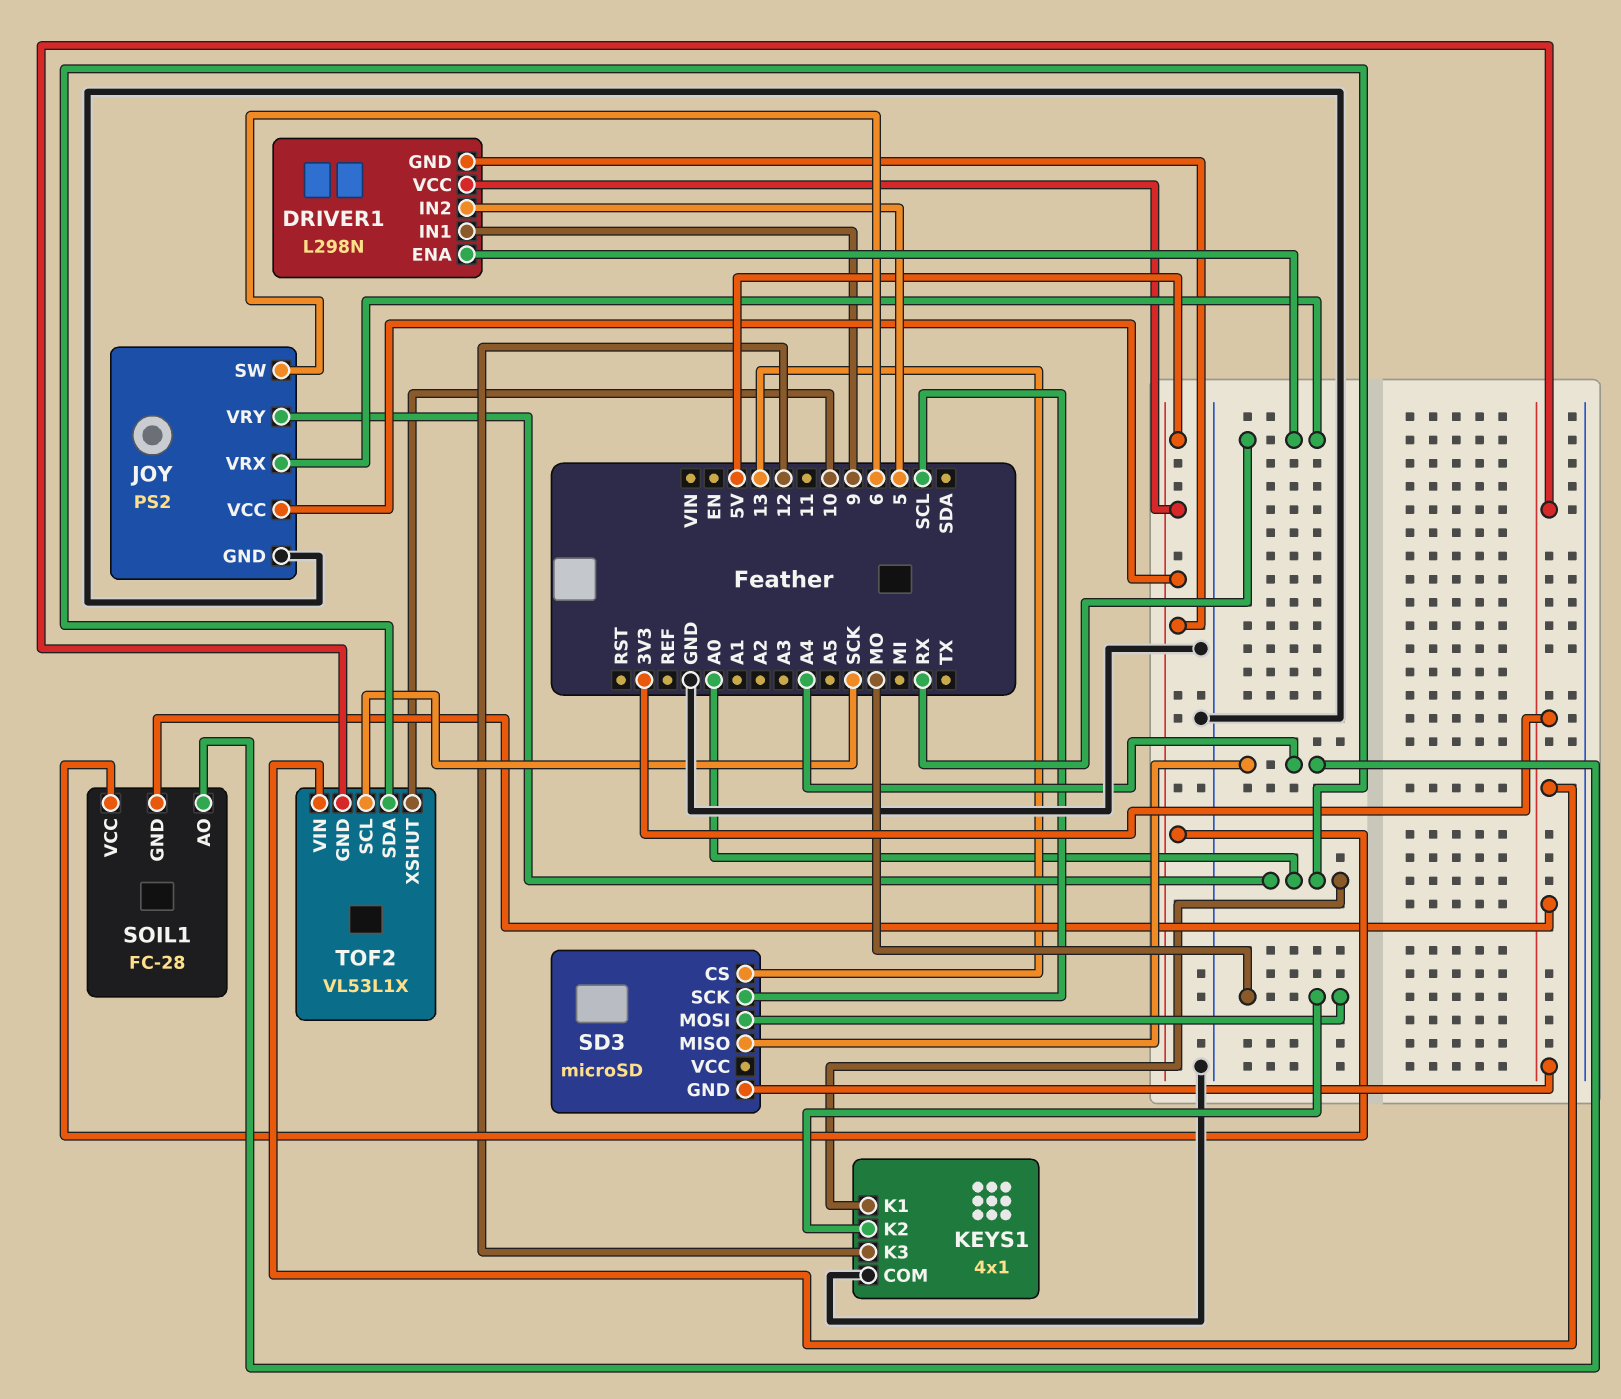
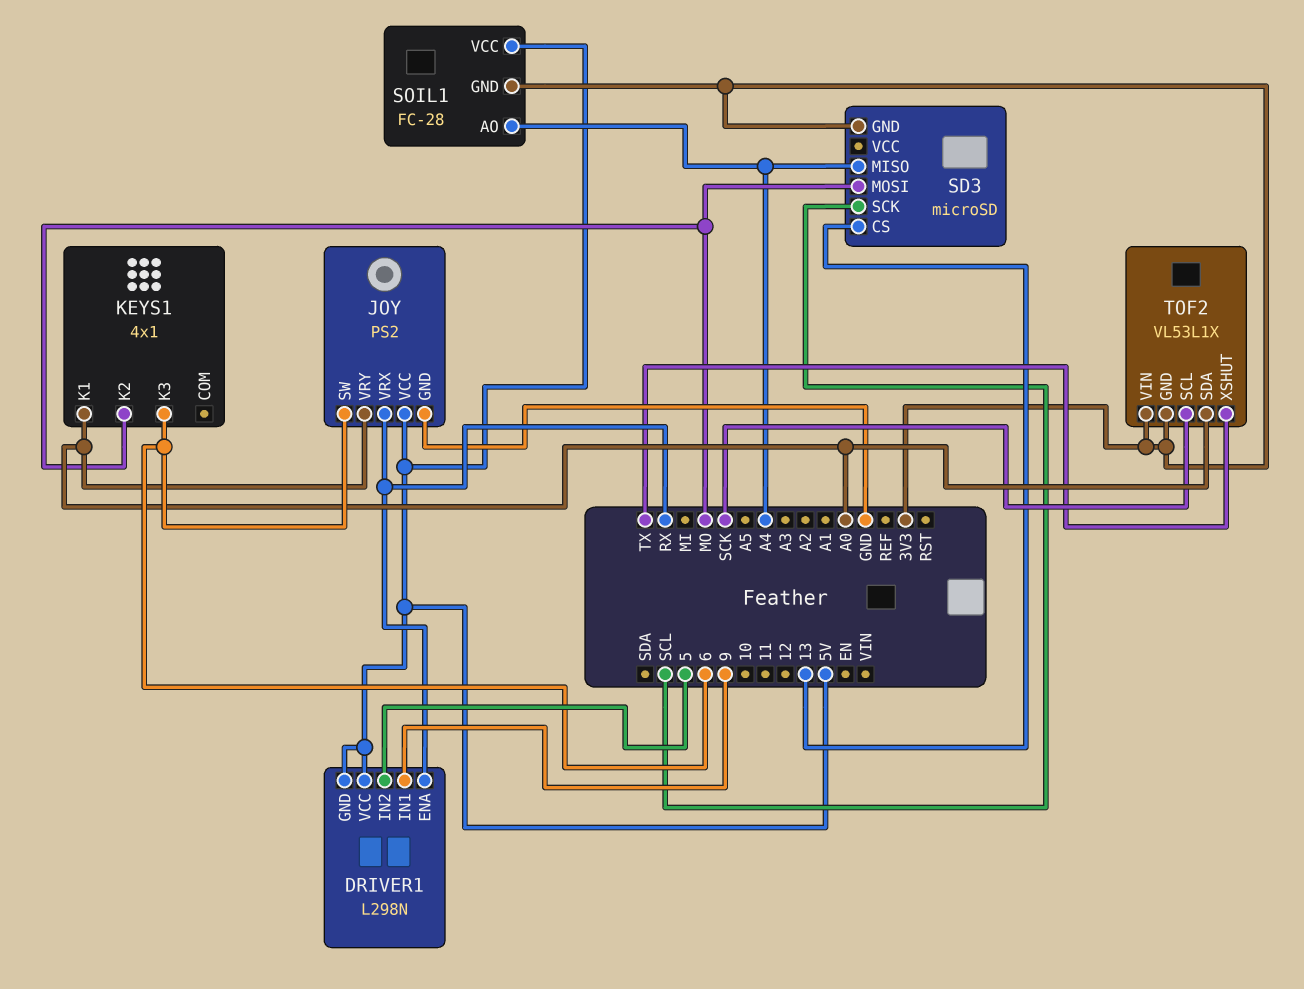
KEYS1 pin COM: GND -> none
KEYS1 pin K3: 12 -> 6
TOF2 pin XSHUT: 10 -> TX

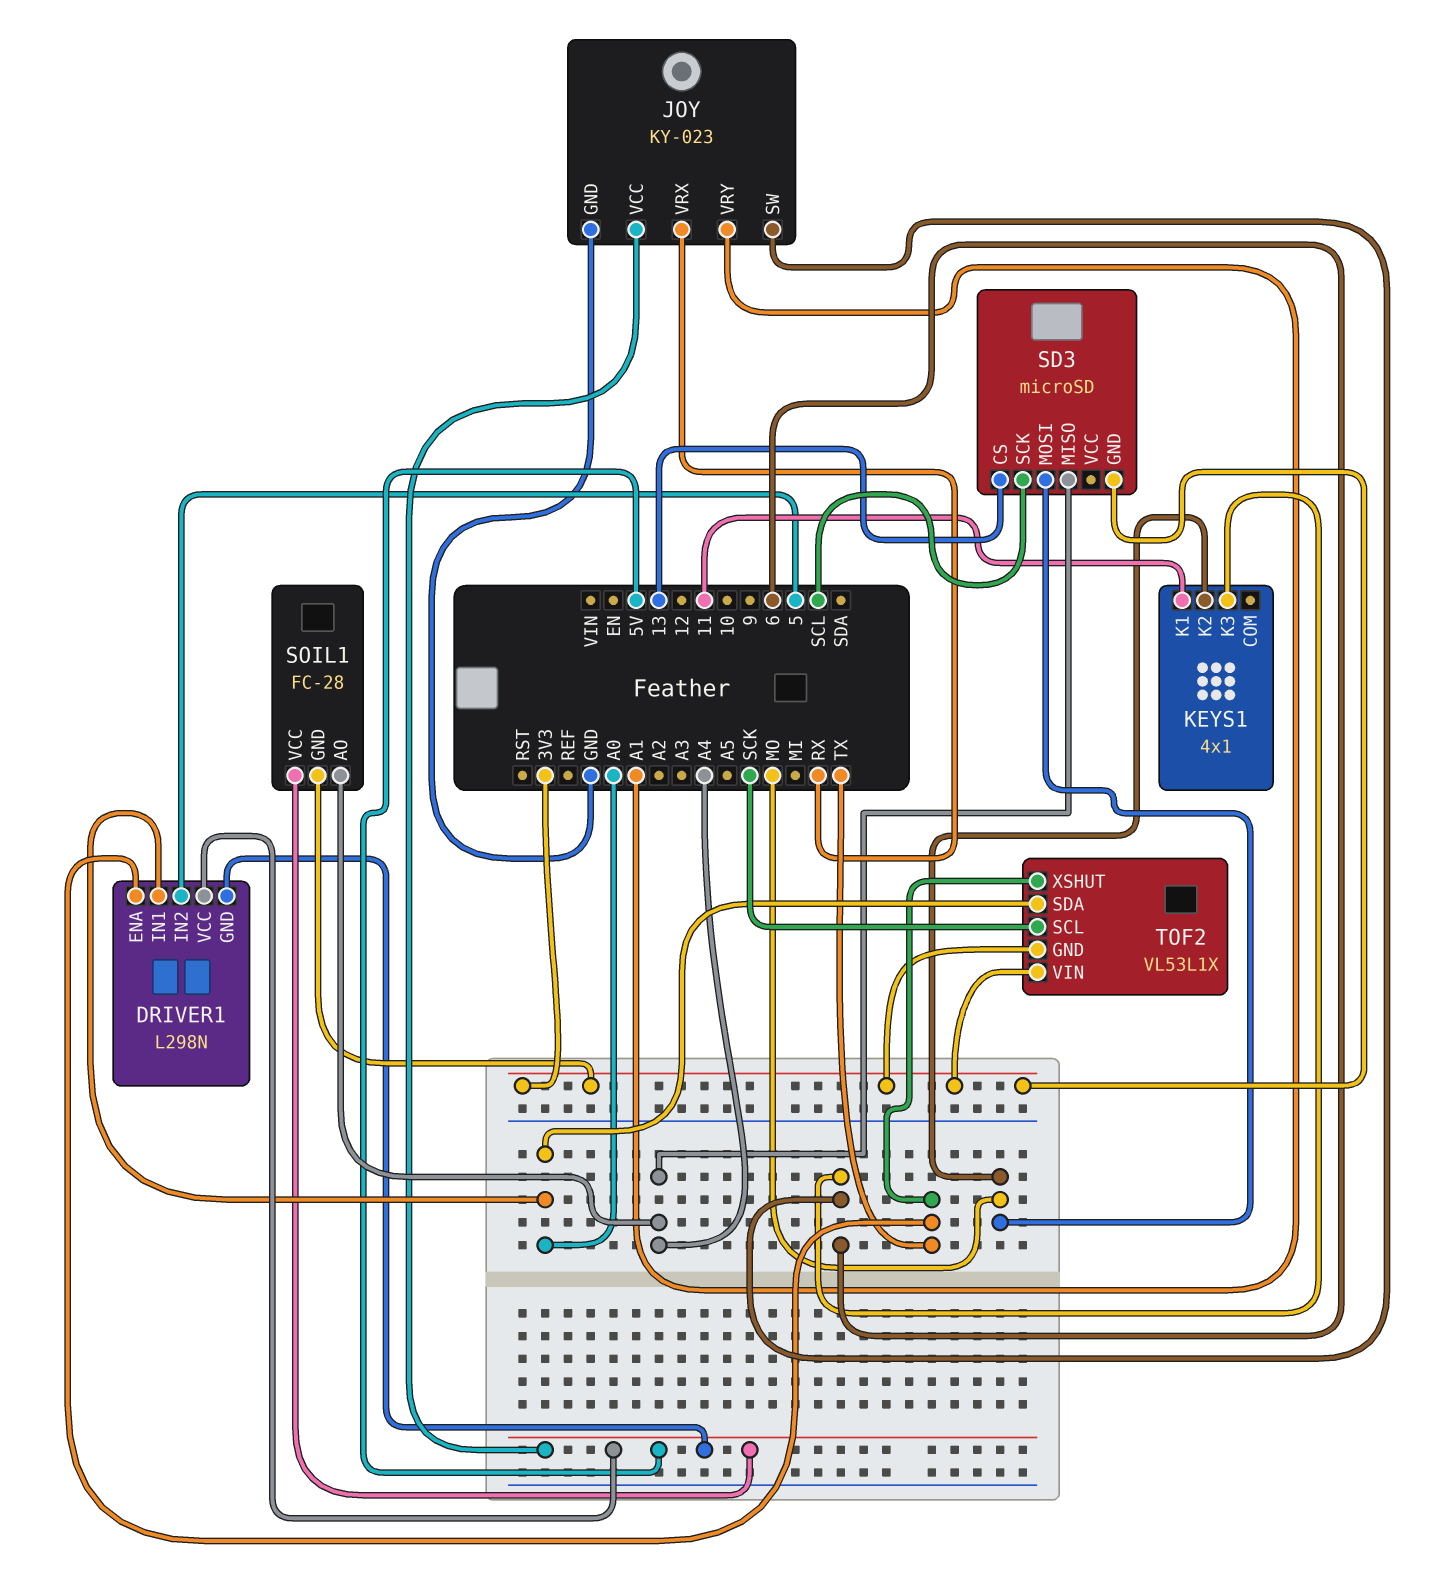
DRIVER1 pin ENA: RX -> TX
DRIVER1 pin IN1: 9 -> A0
JOY: PS2 -> KY-023
JOY pin VRY: A0 -> A1
KEYS1 pin K1: A0 -> 11

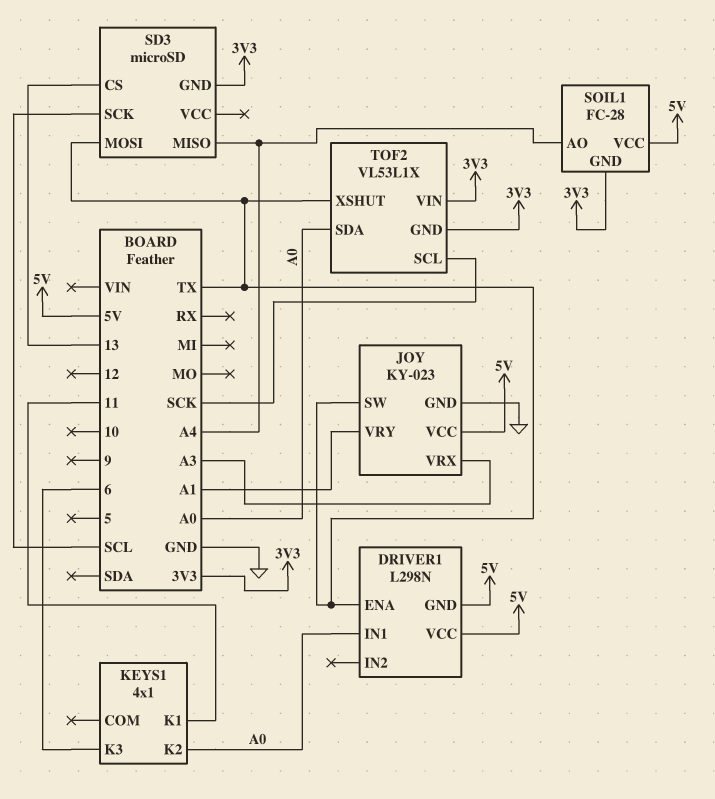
DRIVER1 pin IN2: 5 -> none
JOY pin SW: 6 -> TX
JOY pin VRX: RX -> A3
KEYS1 pin K2: MO -> A0
SD3 pin MOSI: MO -> TX

